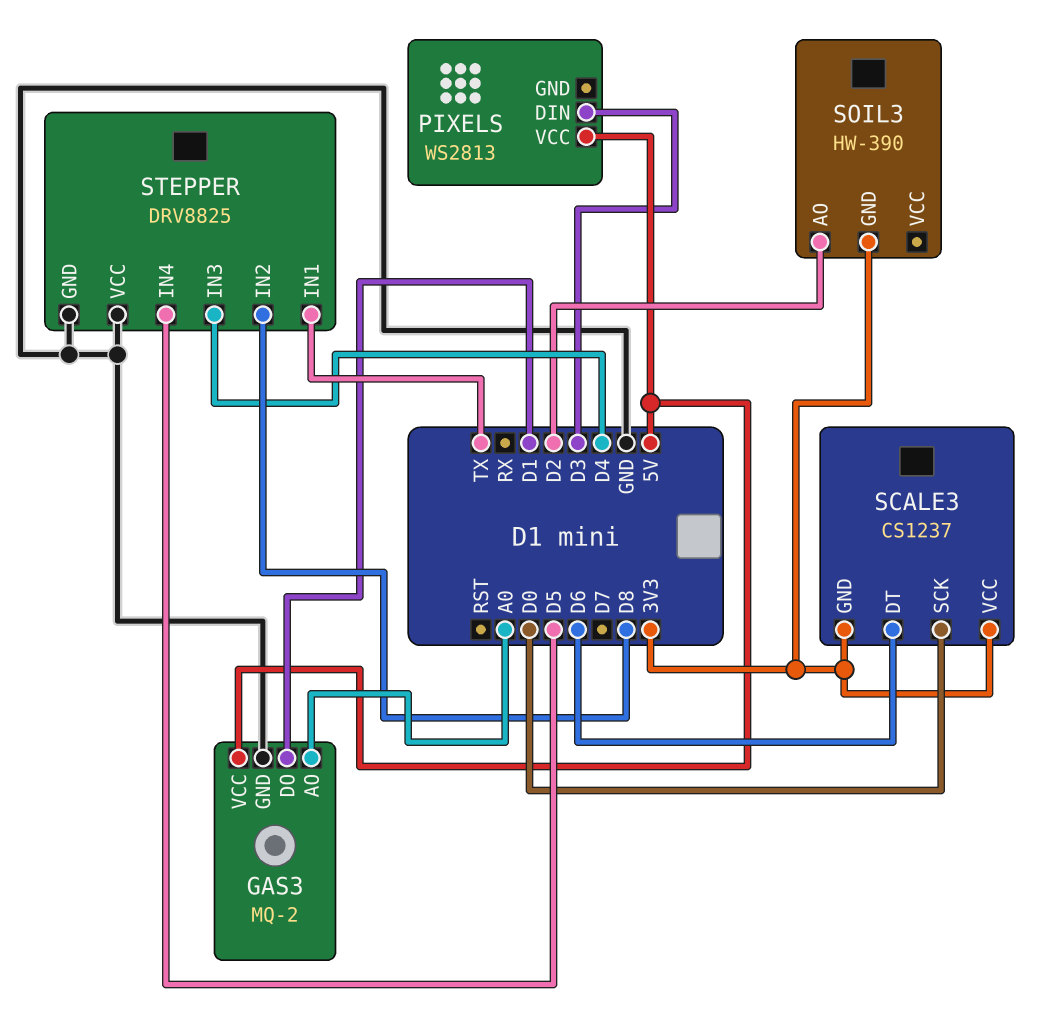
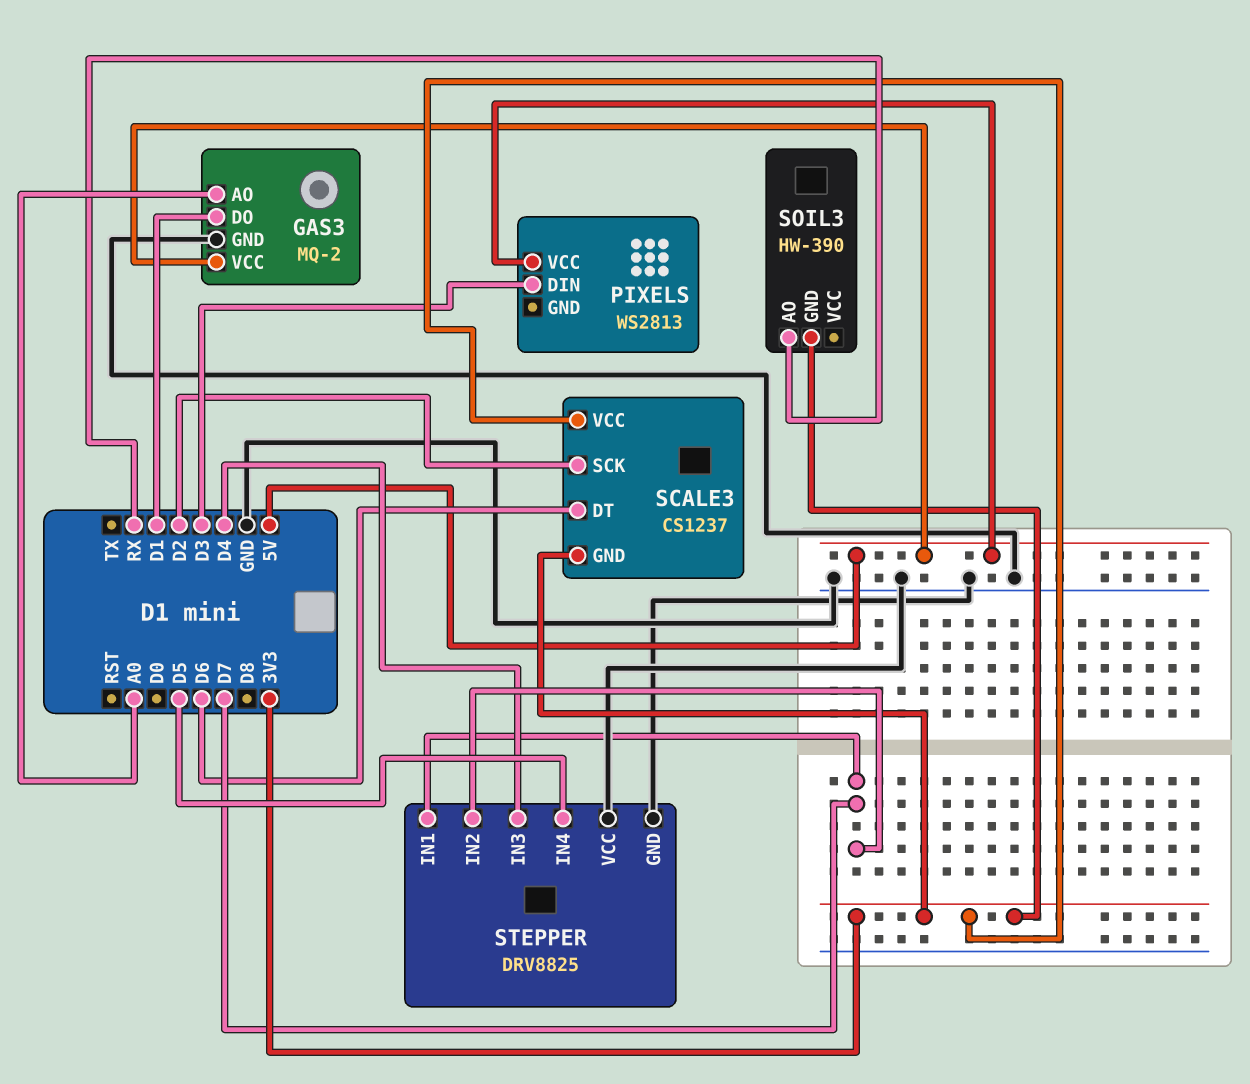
SCALE3 pin SCK: D0 -> D2
SOIL3 pin AO: D2 -> RX
STEPPER pin IN1: TX -> D7
STEPPER pin IN2: D8 -> D7

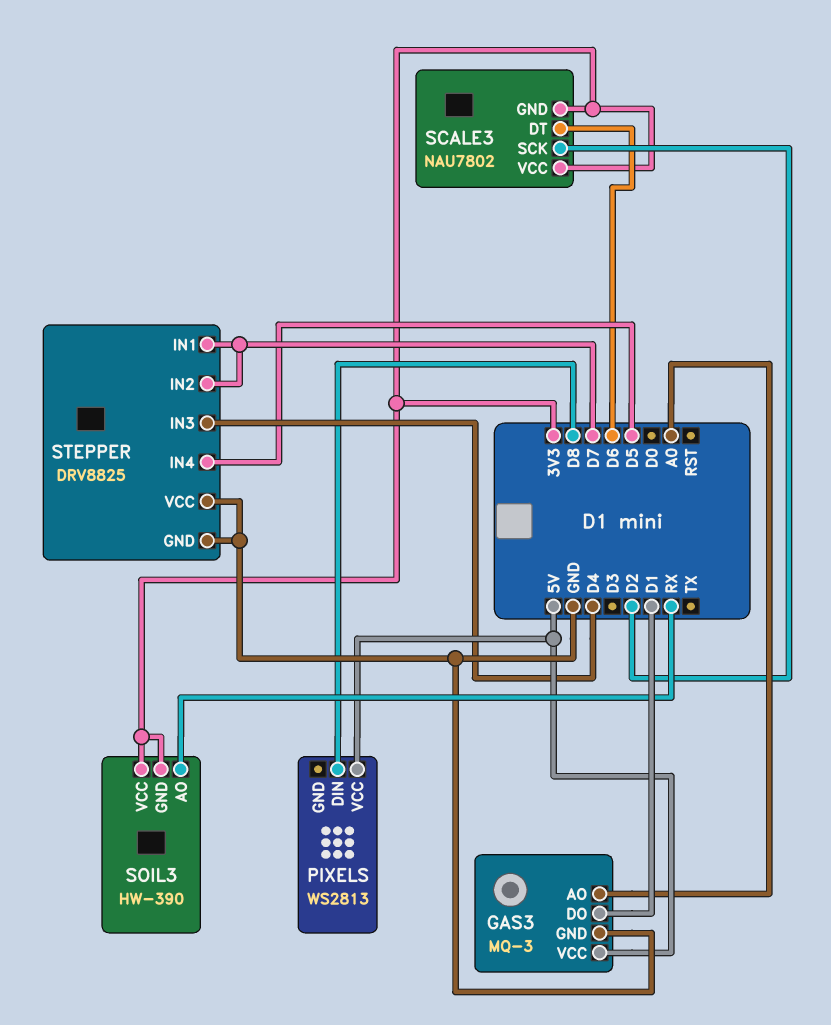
GAS3: MQ-2 -> MQ-3
PIXELS pin DIN: D3 -> D8
SCALE3: CS1237 -> NAU7802
SOIL3 pin VCC: none -> 3V3

